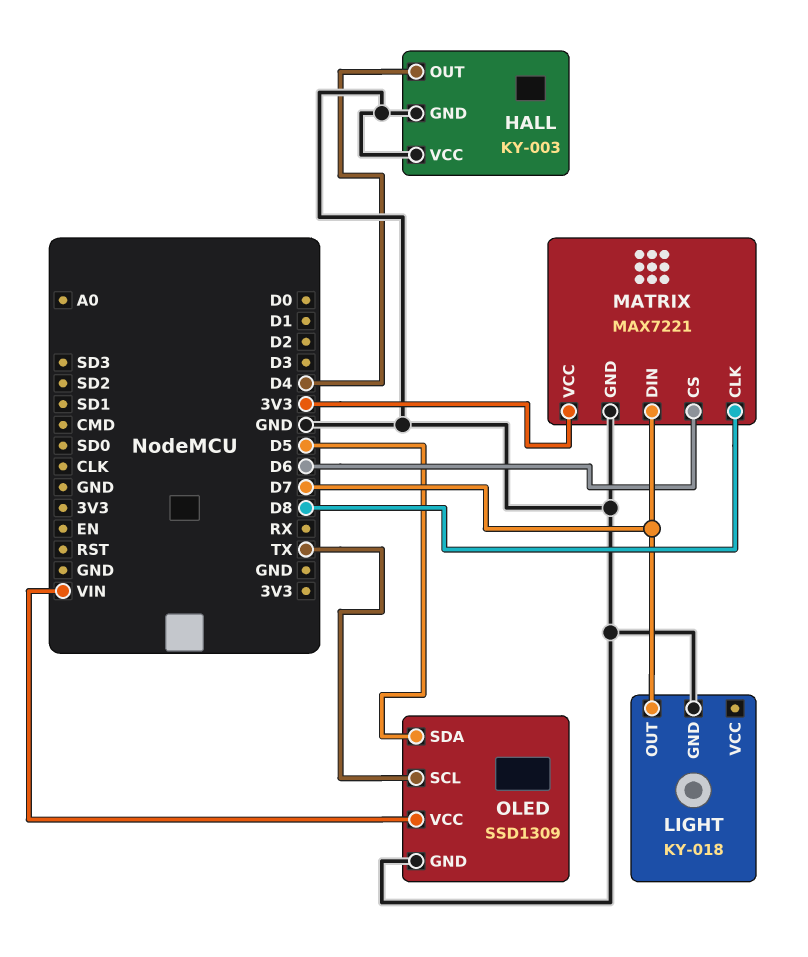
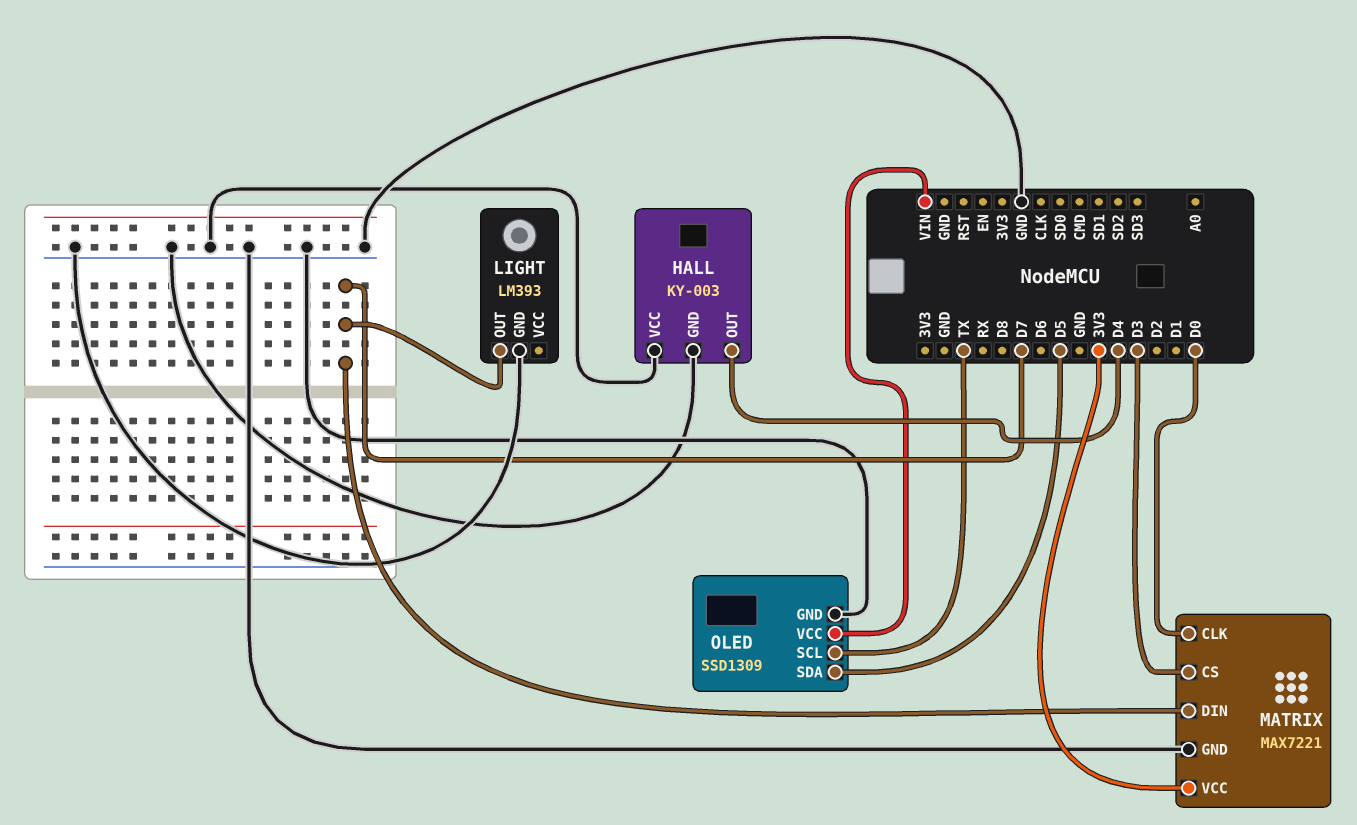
LIGHT: KY-018 -> LM393
MATRIX pin CLK: D8 -> D0
MATRIX pin CS: D6 -> D3

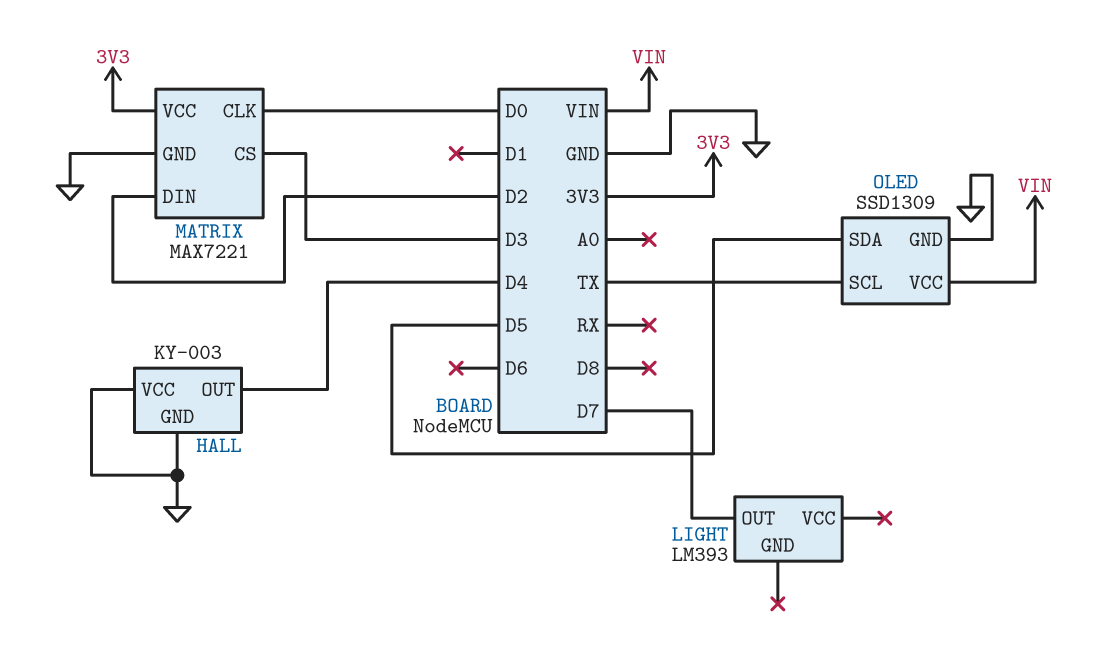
LIGHT pin GND: GND -> none
MATRIX pin DIN: D7 -> D2

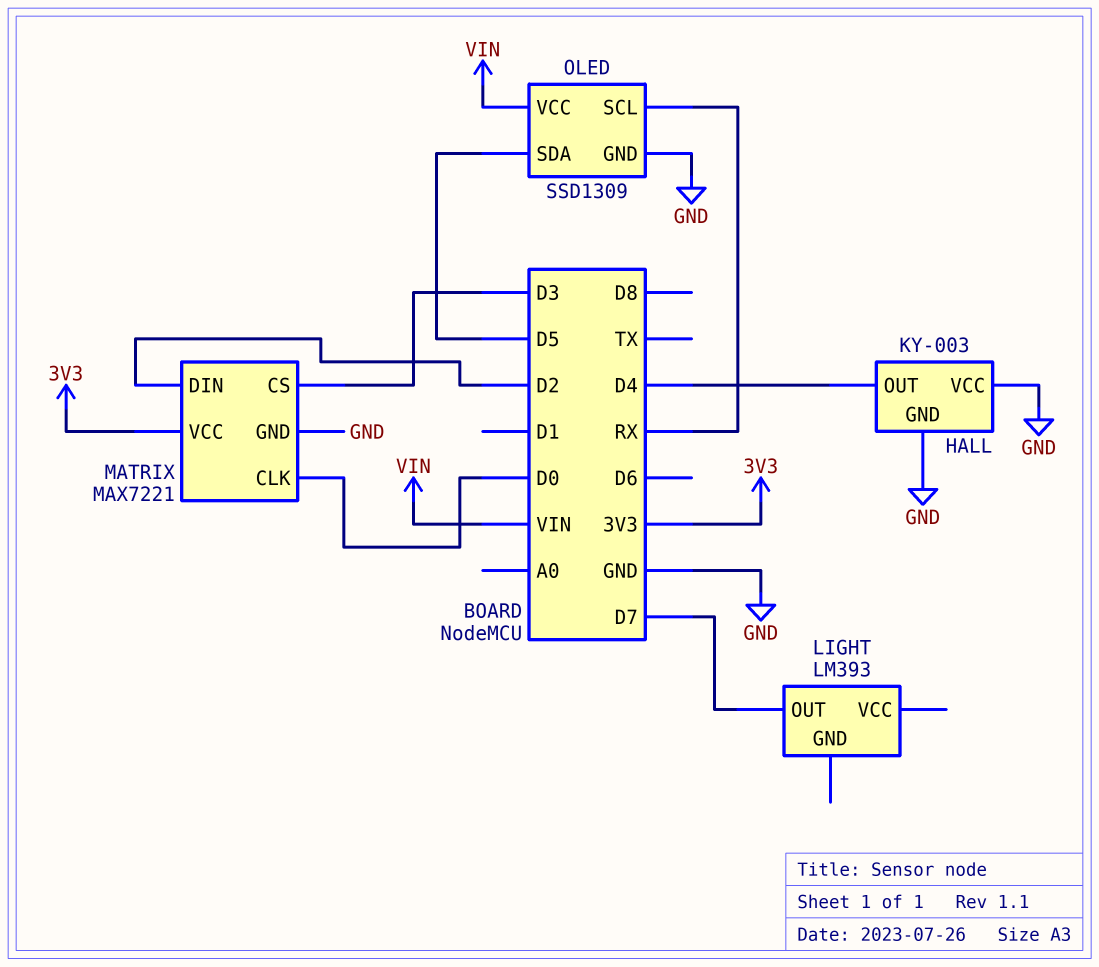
OLED pin SCL: TX -> RX

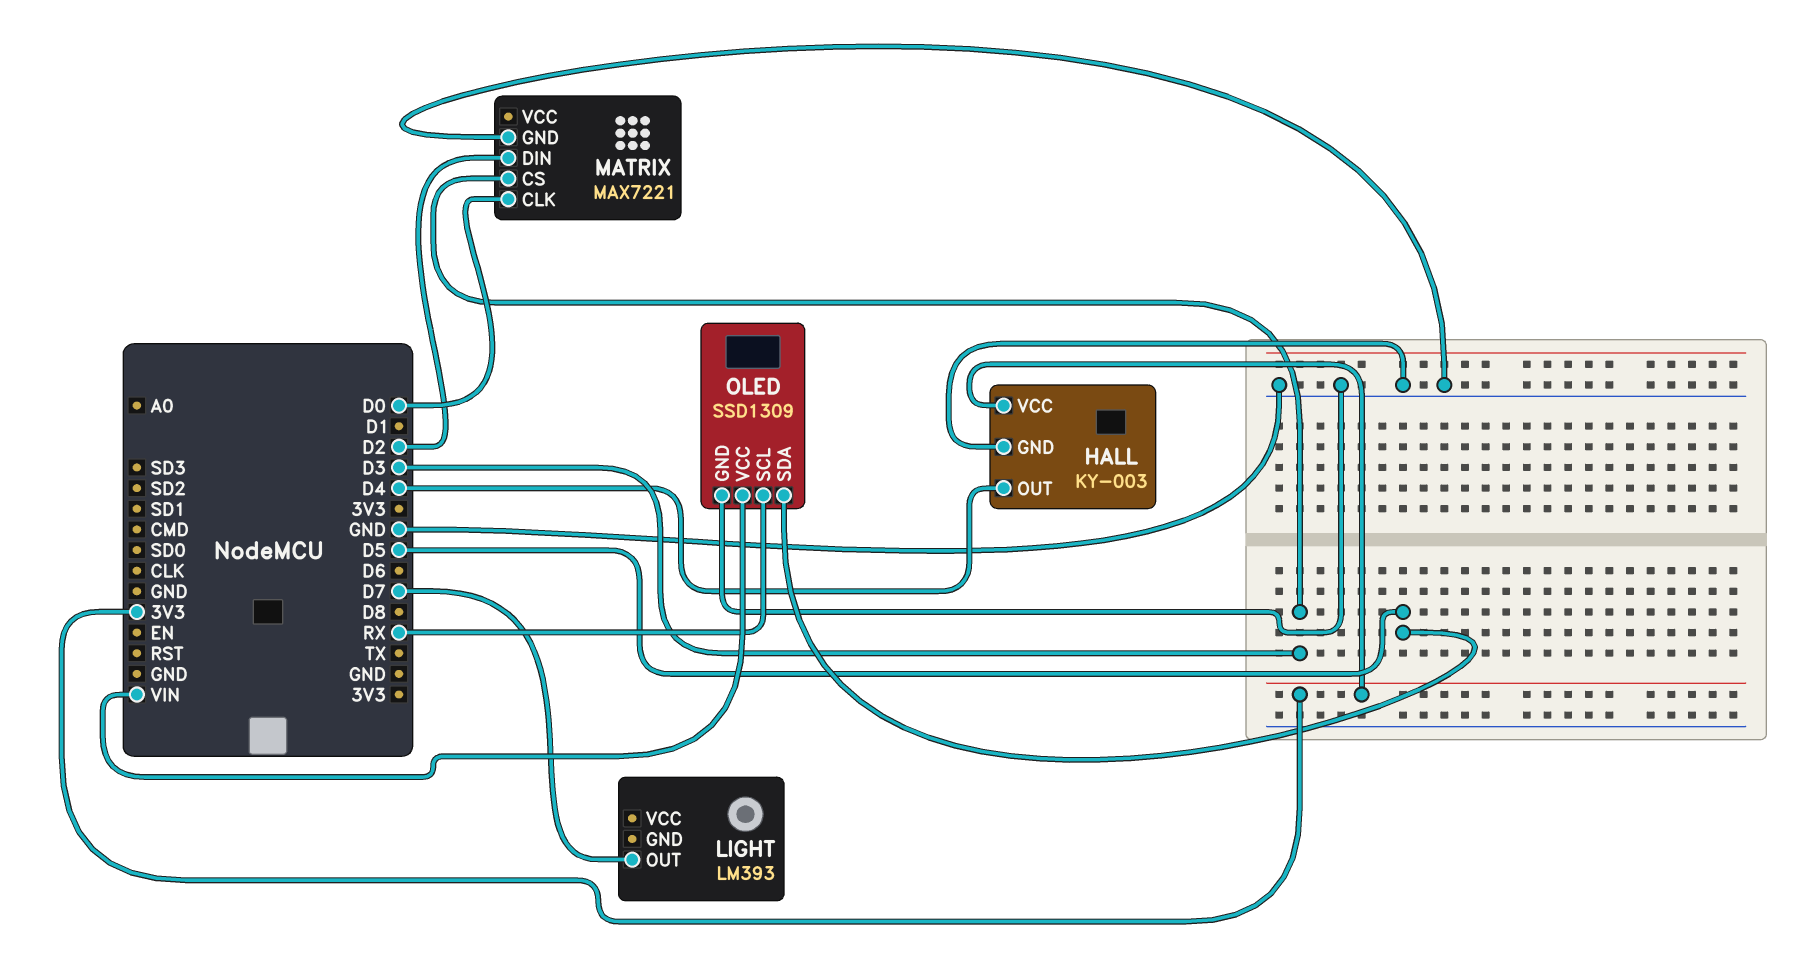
HALL pin VCC: GND -> 3V3
MATRIX pin VCC: 3V3 -> none

